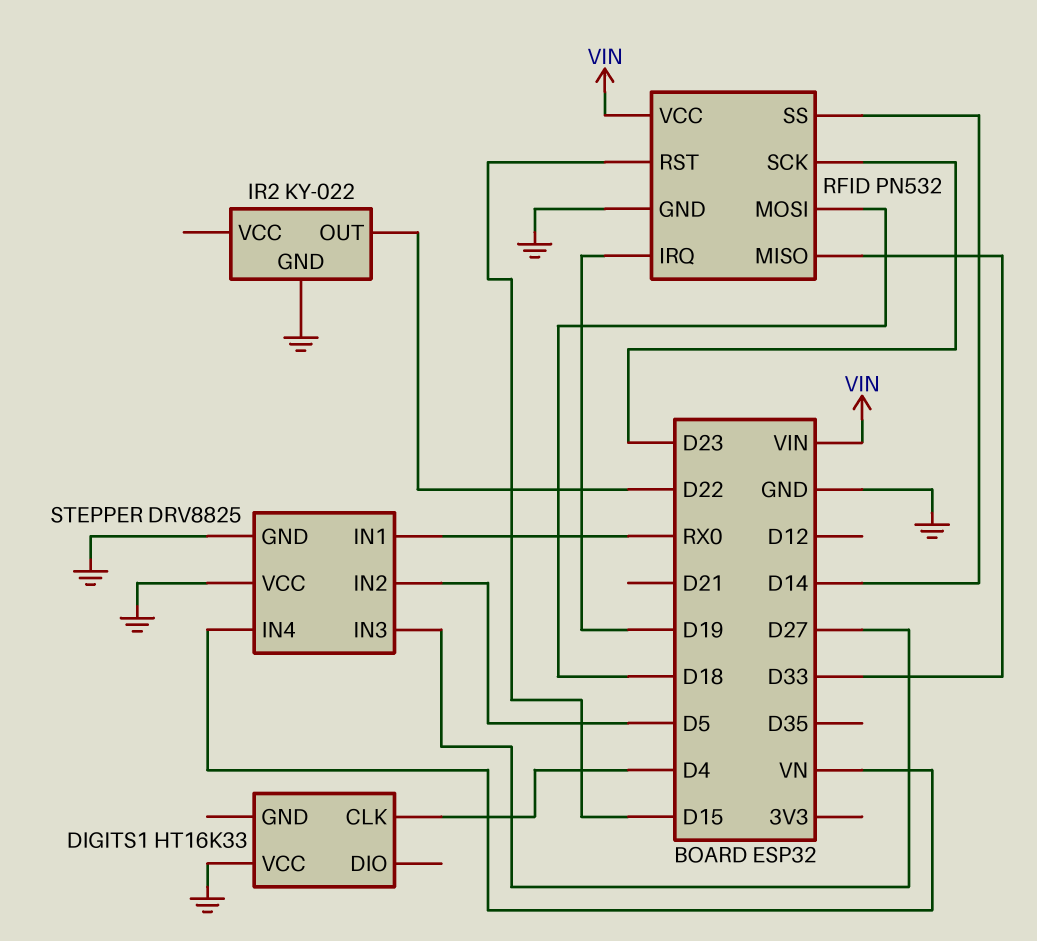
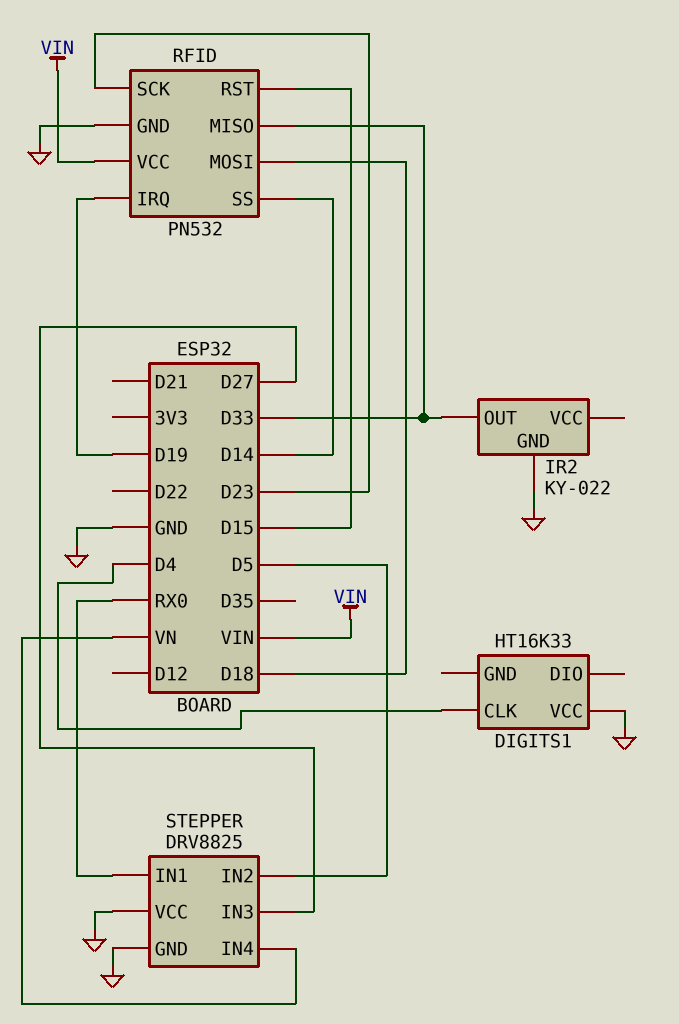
IR2 pin OUT: D22 -> D33

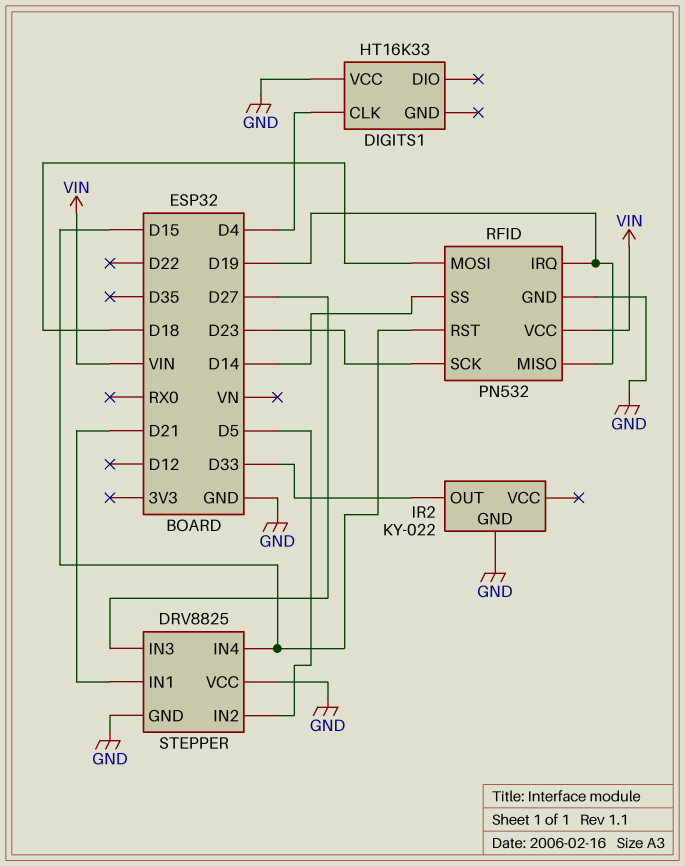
RFID pin MISO: D33 -> D19
STEPPER pin IN1: RX0 -> D21
STEPPER pin IN4: VN -> D15

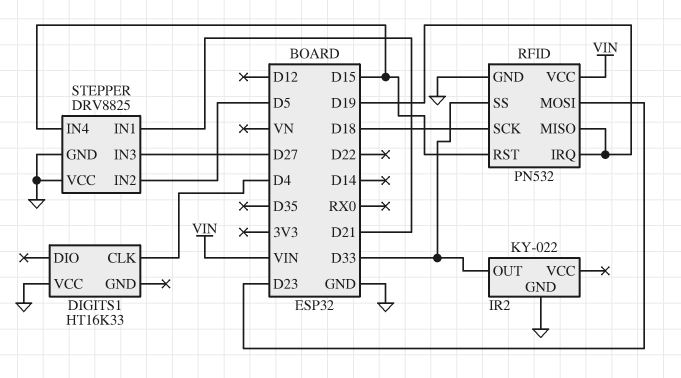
RFID pin MOSI: D18 -> D23
RFID pin SCK: D23 -> D18
RFID pin SS: D14 -> D33

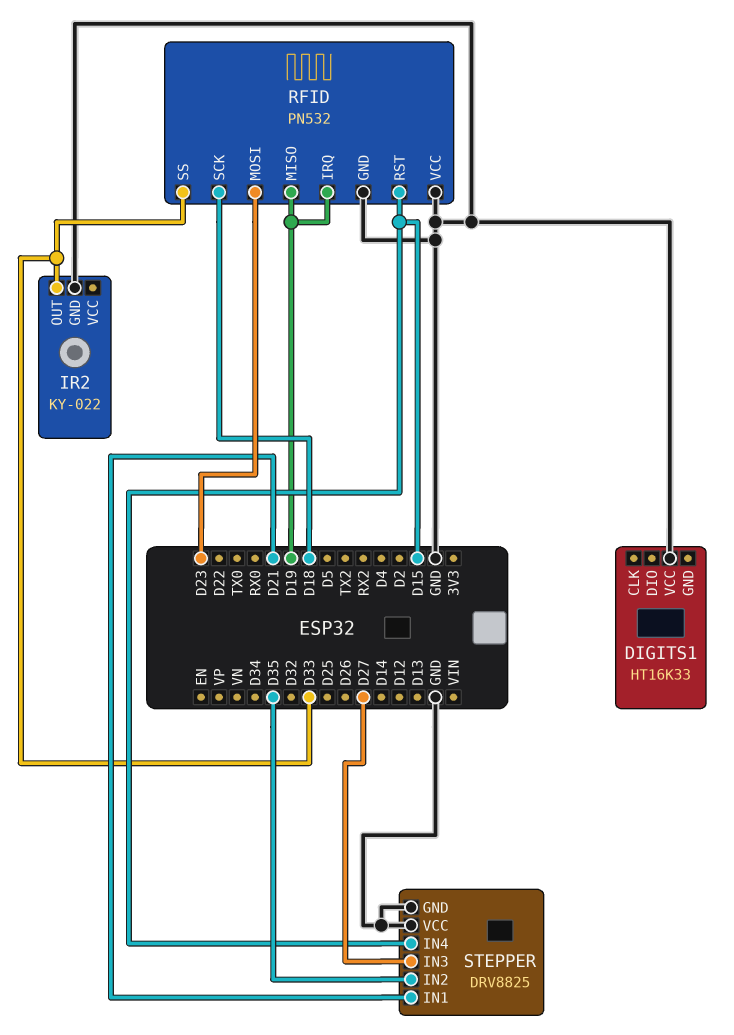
DIGITS1 pin CLK: D4 -> none
RFID pin VCC: VIN -> GND
STEPPER pin IN2: D5 -> D35

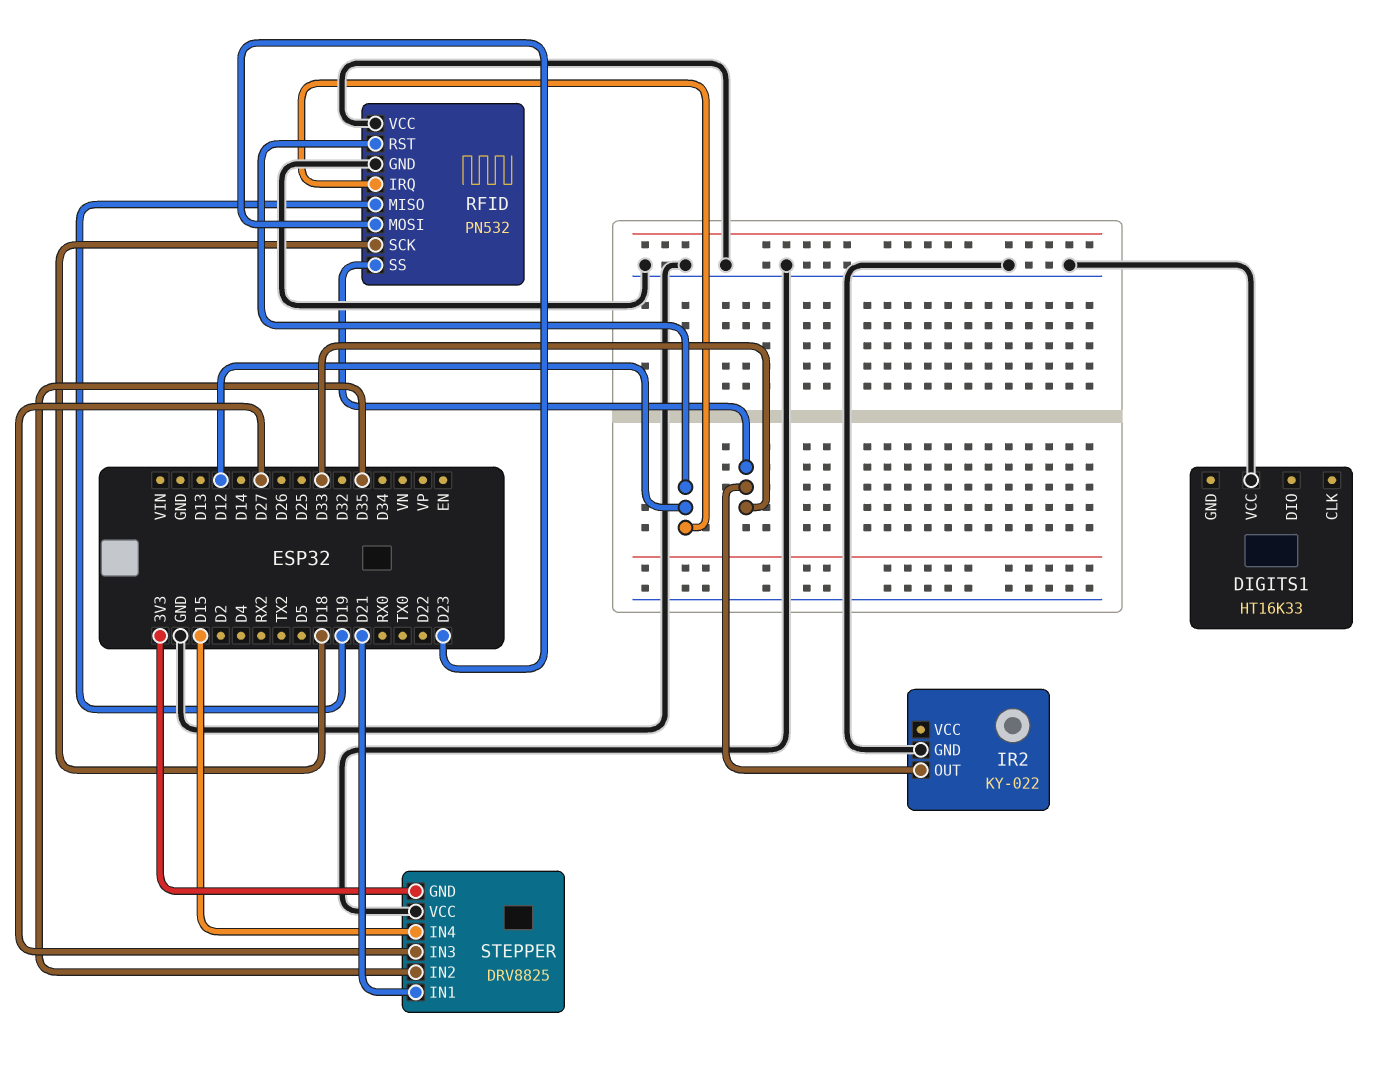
RFID pin IRQ: D19 -> D12
RFID pin RST: D15 -> D12
STEPPER pin GND: GND -> 3V3

